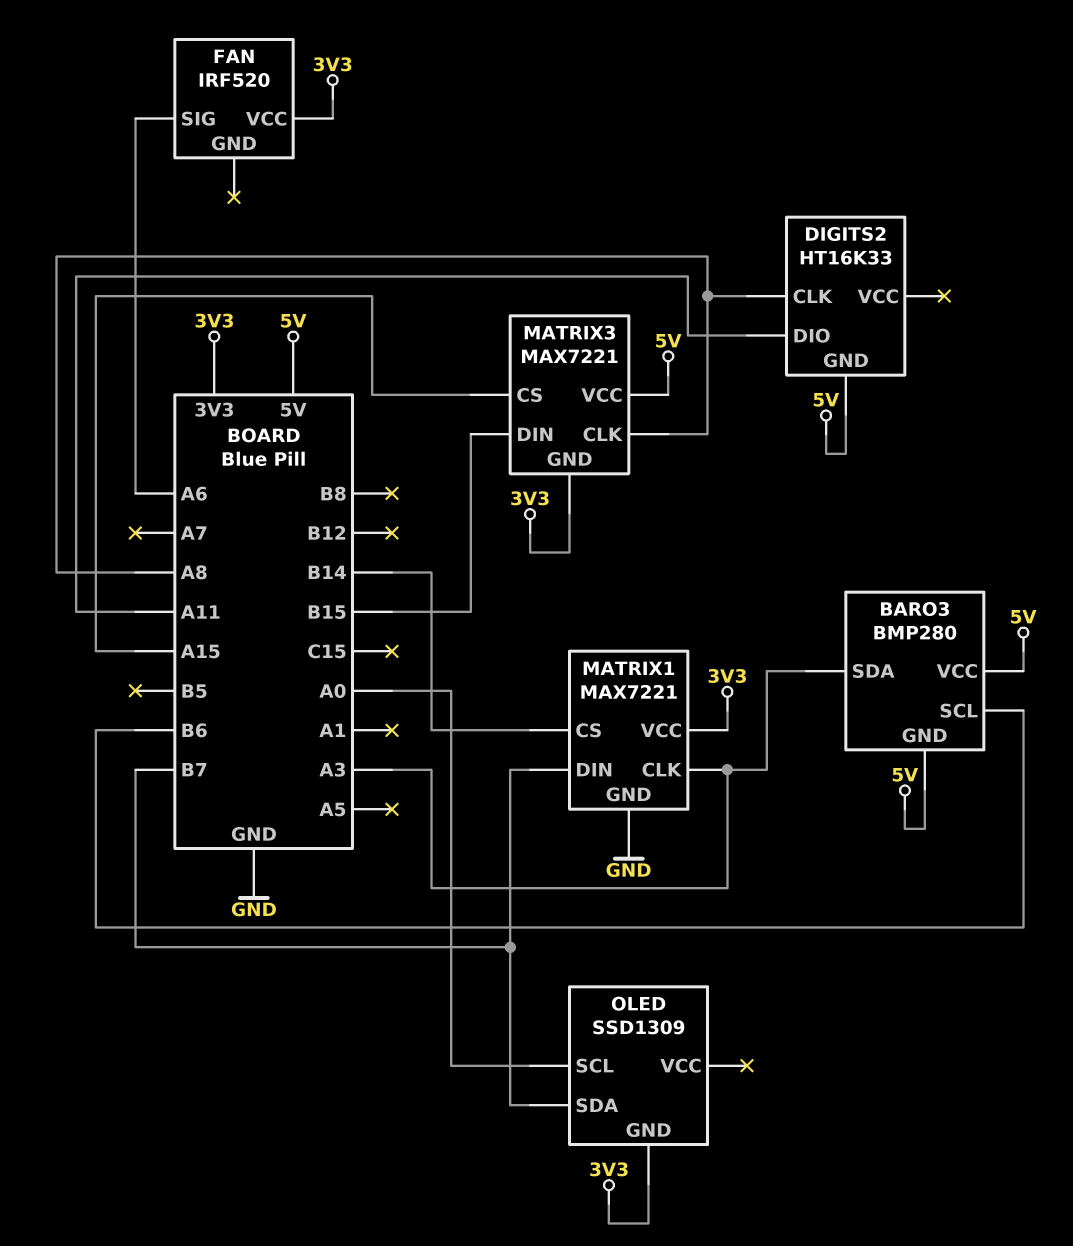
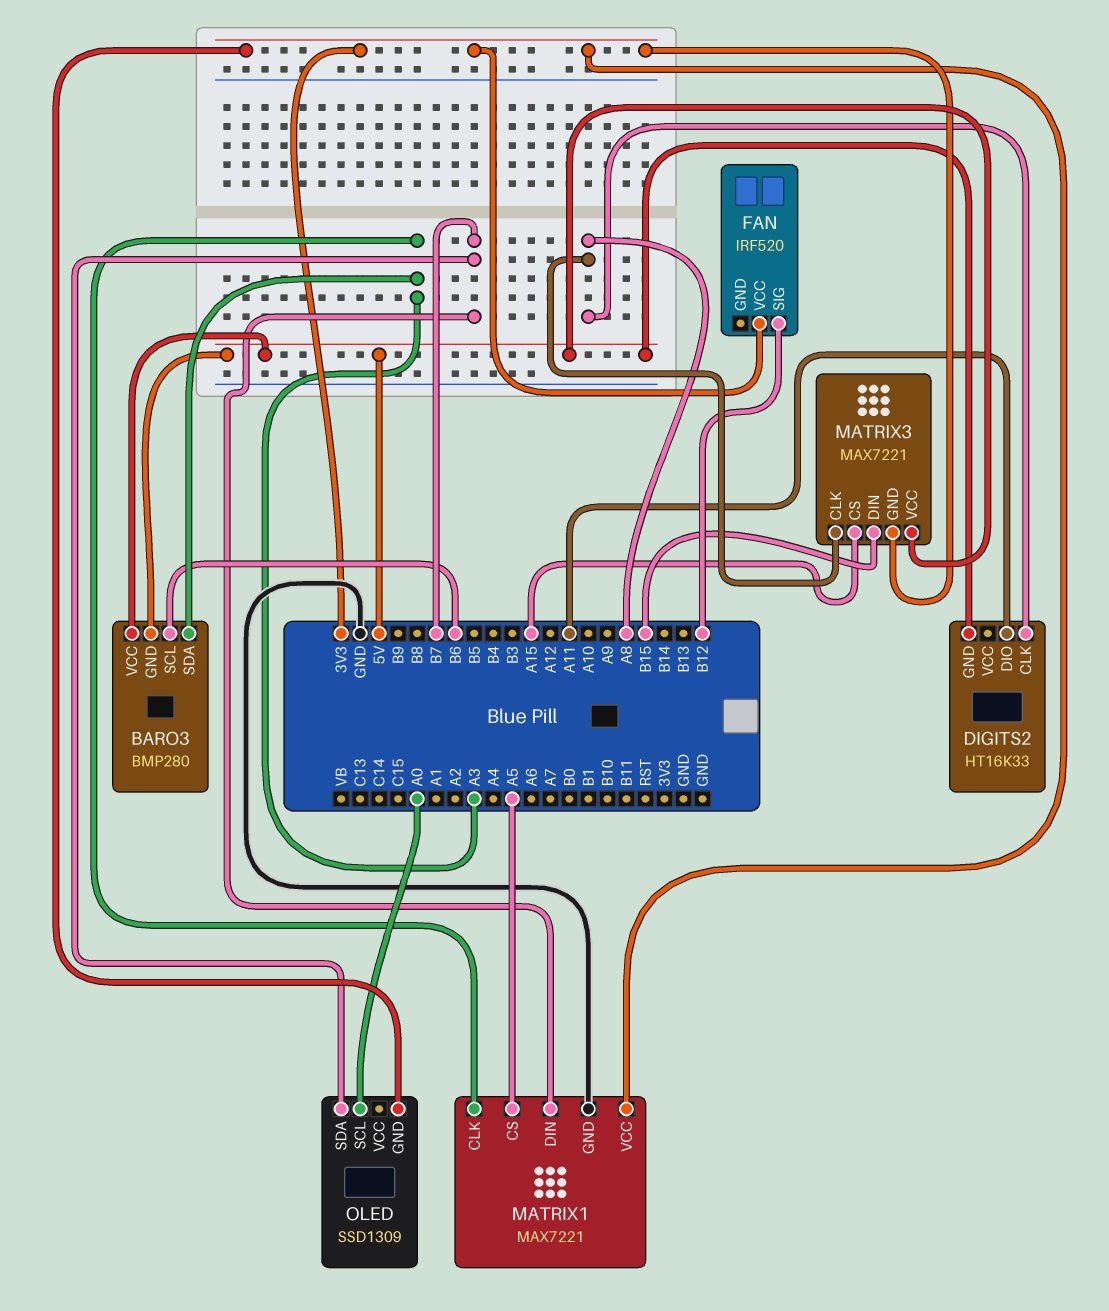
FAN pin SIG: A6 -> B12
MATRIX1 pin CS: B14 -> A5

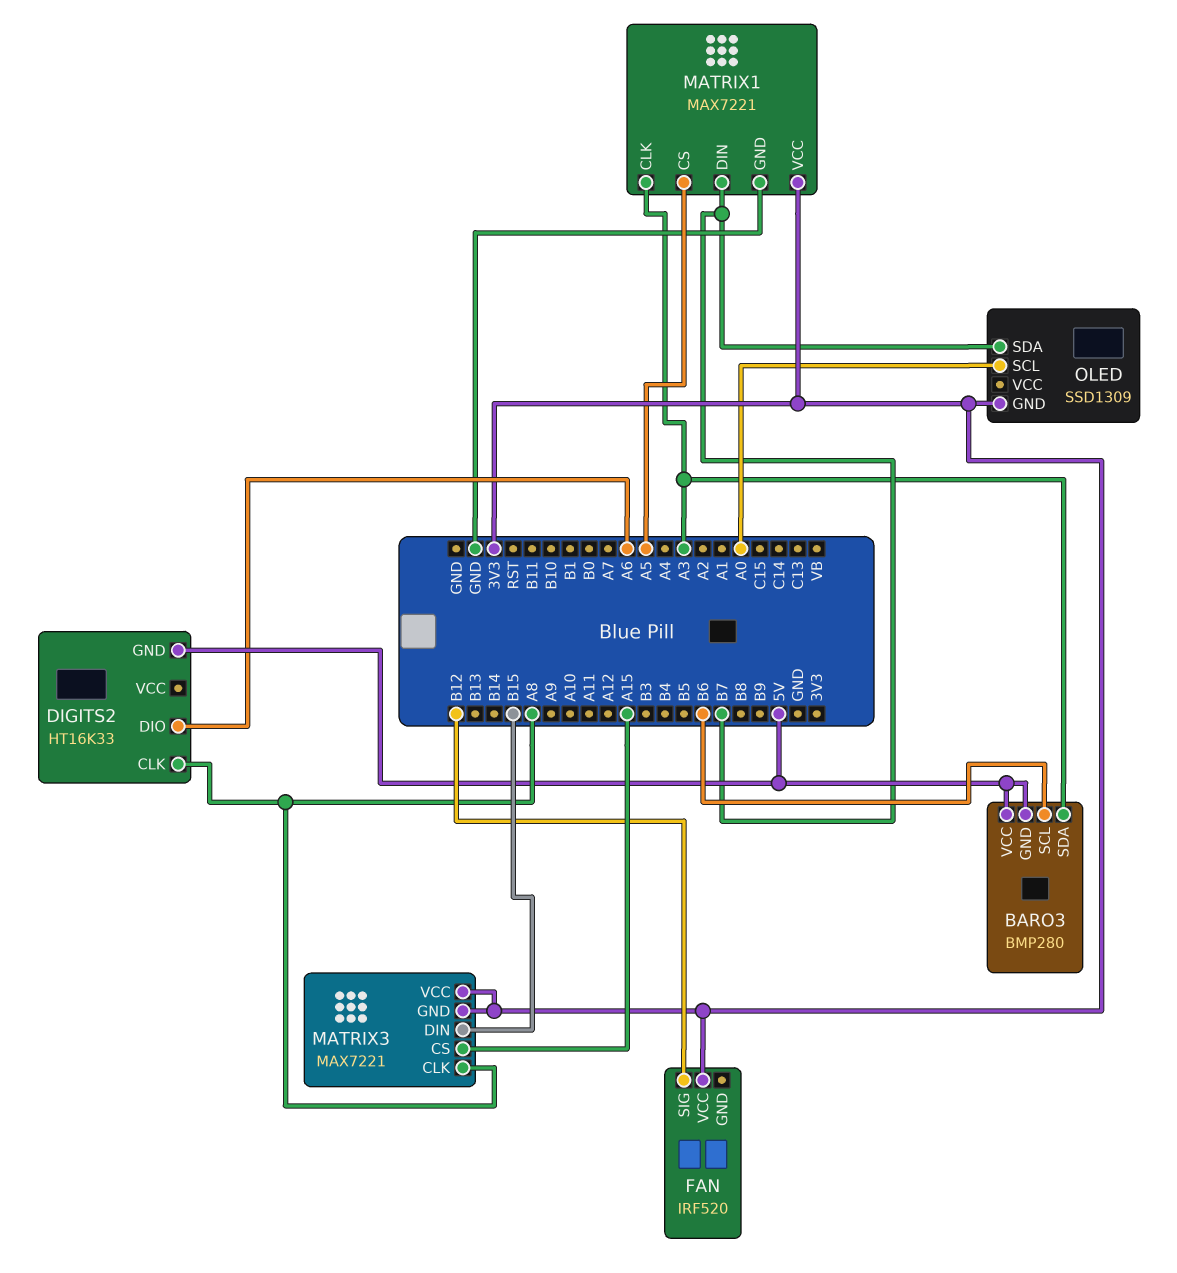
DIGITS2 pin DIO: A11 -> A6
MATRIX3 pin VCC: 5V -> 3V3

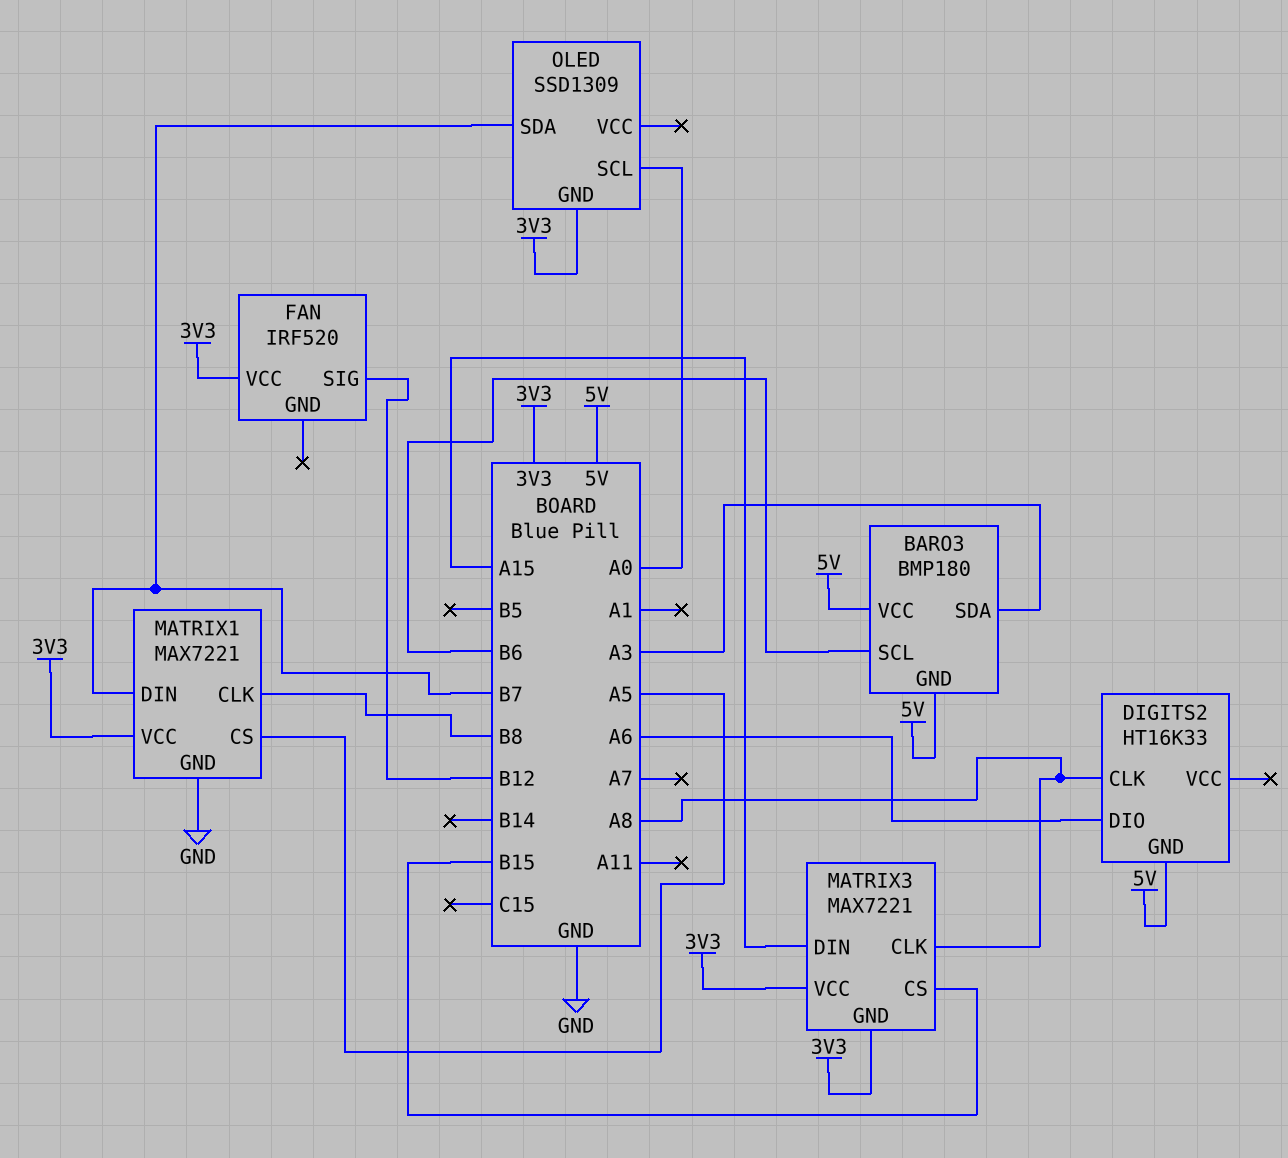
BARO3: BMP280 -> BMP180
MATRIX1 pin CLK: A3 -> B8
MATRIX3 pin CS: A15 -> B15
MATRIX3 pin DIN: B15 -> A15

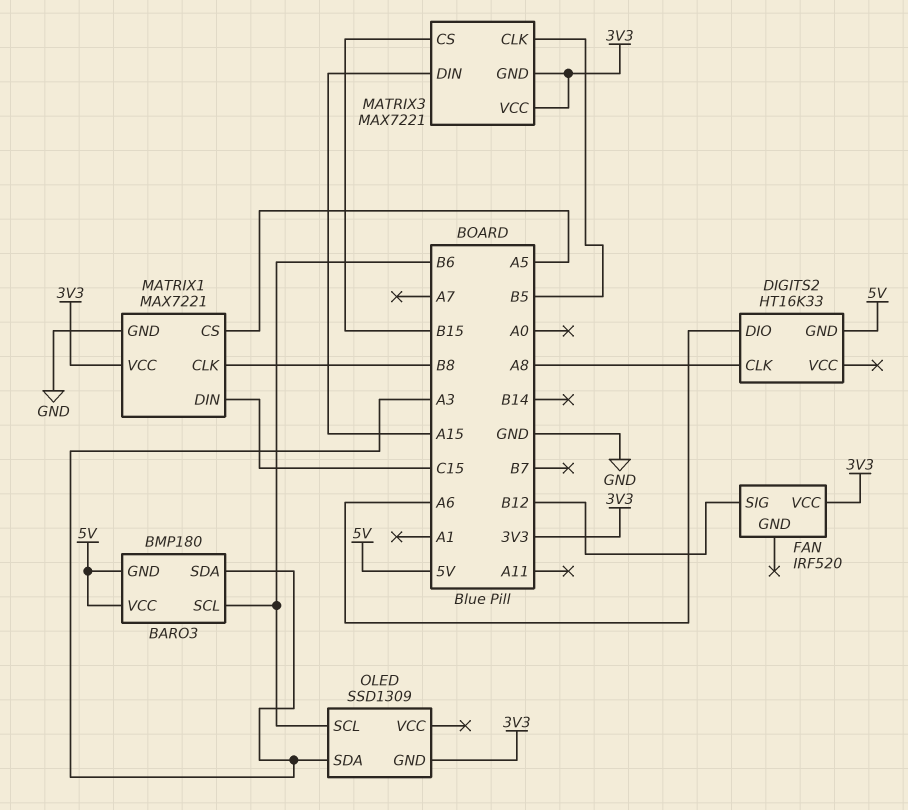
MATRIX1 pin DIN: B7 -> C15
MATRIX3 pin CLK: A8 -> B5
OLED pin SCL: A0 -> B6
OLED pin SDA: B7 -> A3

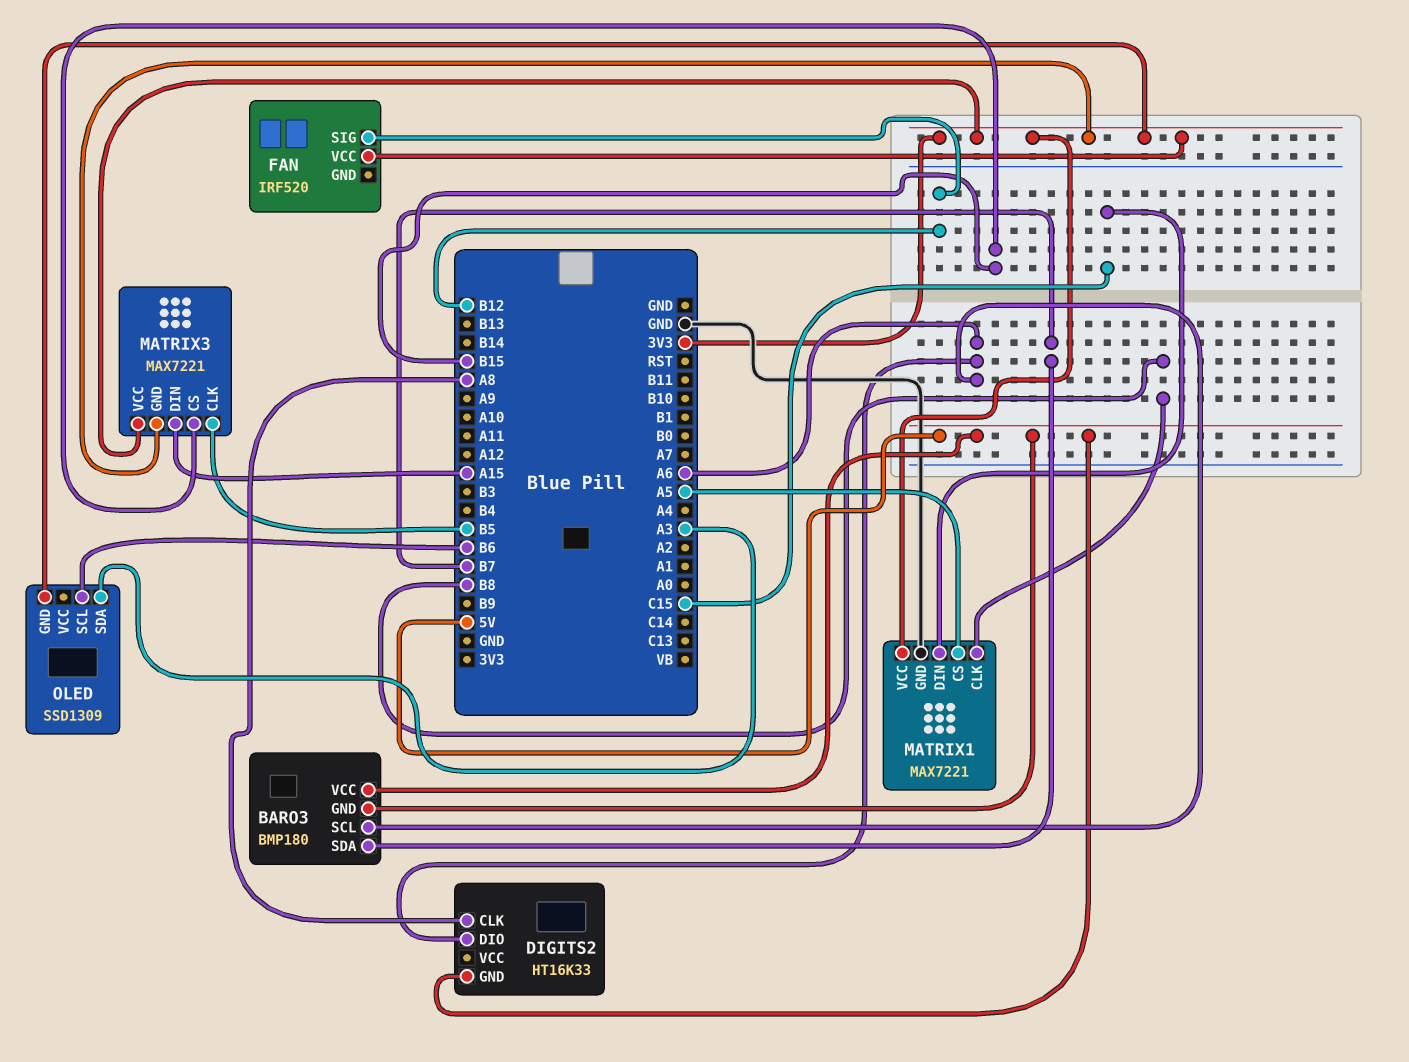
BARO3 pin SCL: B6 -> A6
BARO3 pin SDA: A3 -> B7

